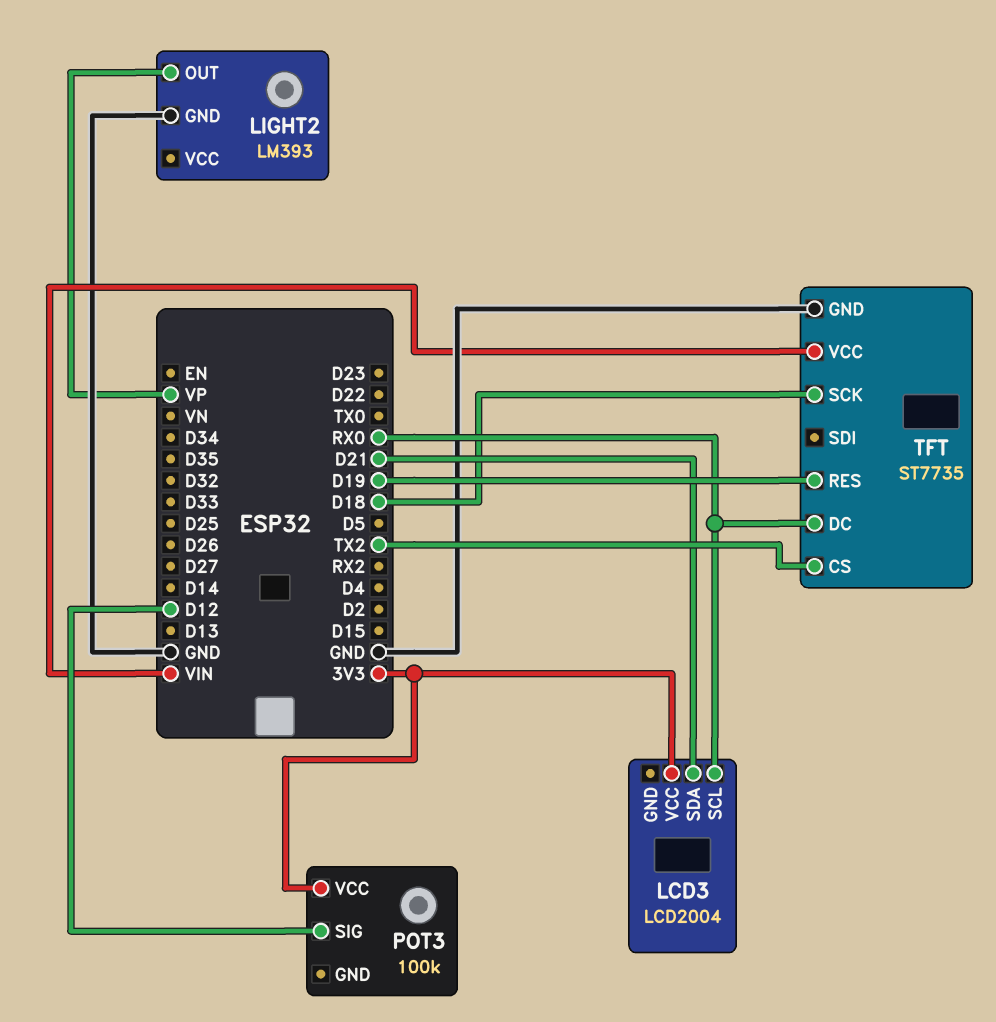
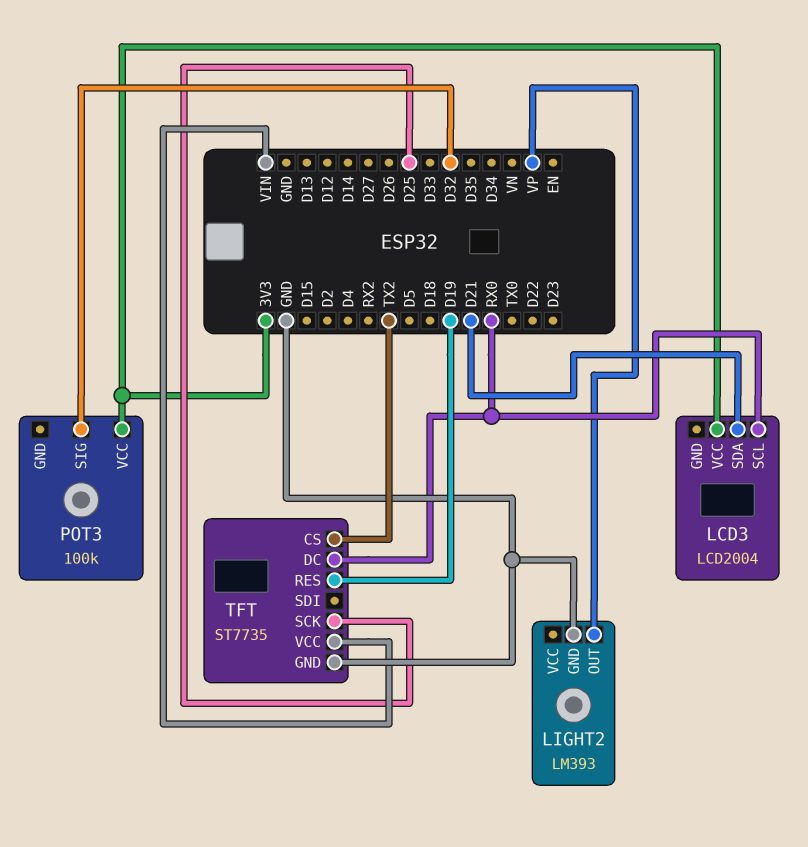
POT3 pin SIG: D12 -> D32
TFT pin SCK: D18 -> D25

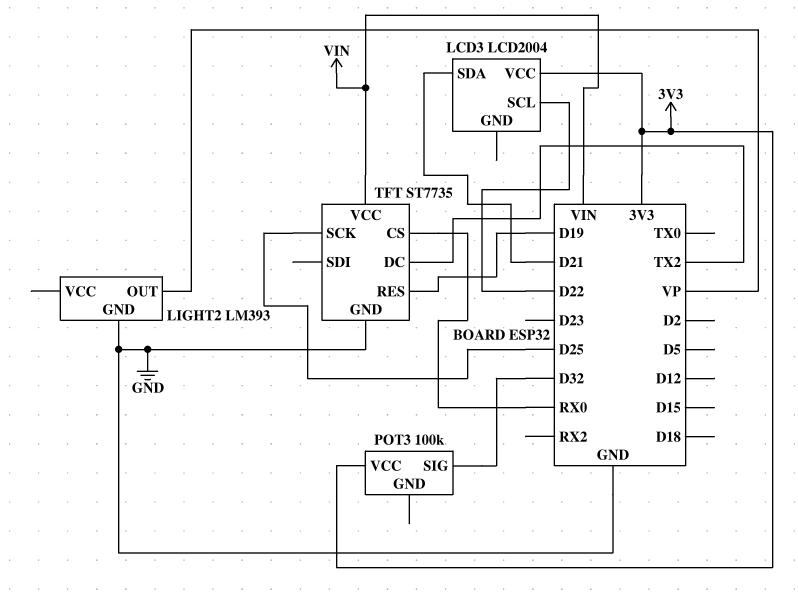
LCD3 pin SCL: RX0 -> D22
TFT pin CS: TX2 -> RX0
TFT pin DC: RX0 -> TX2

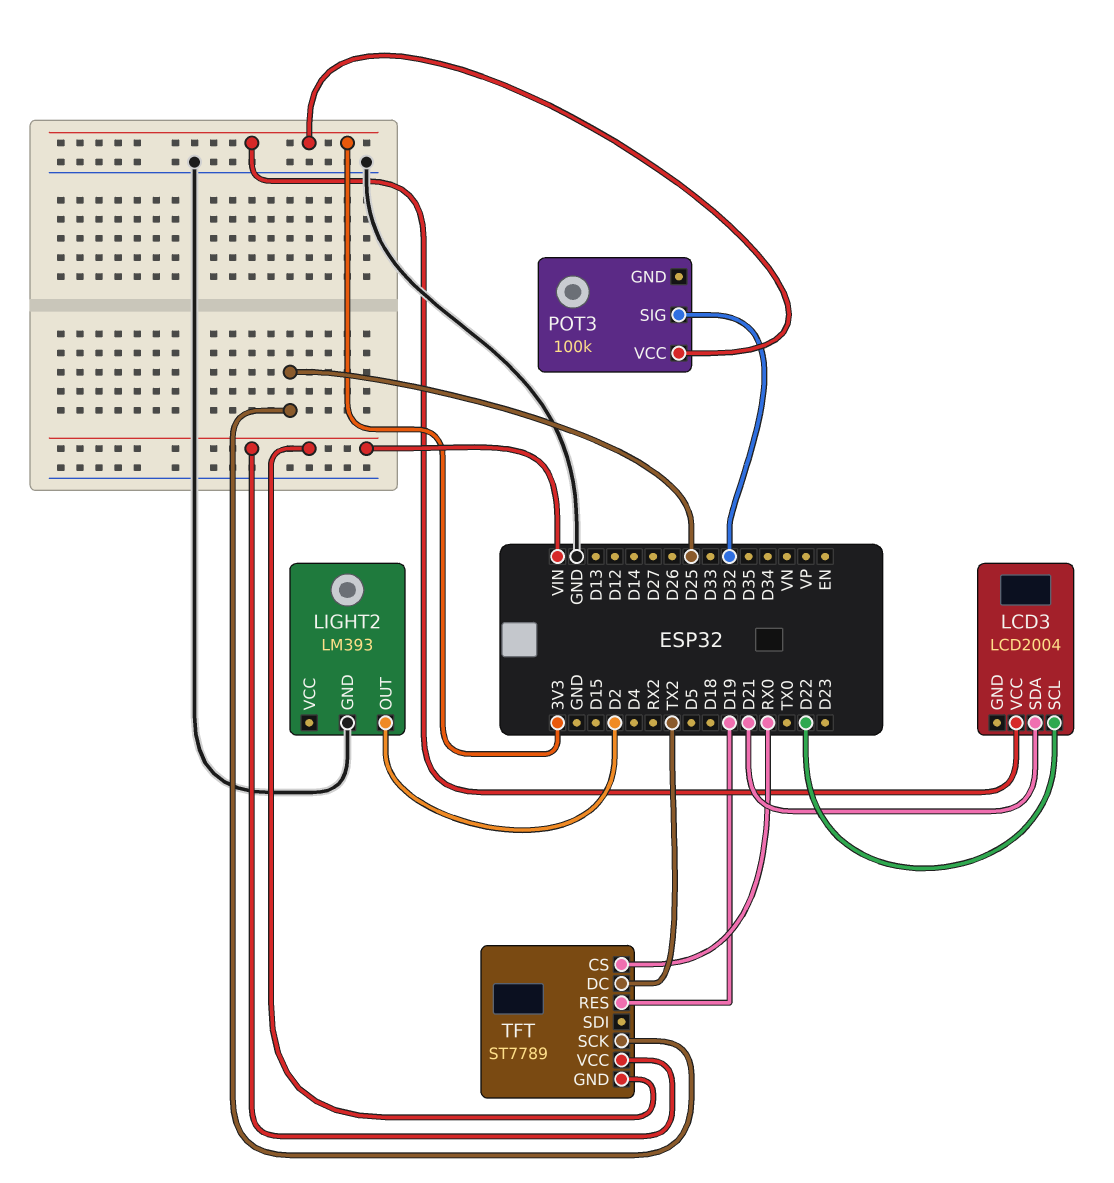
LIGHT2 pin OUT: VP -> D2
TFT: ST7735 -> ST7789
TFT pin GND: GND -> VIN

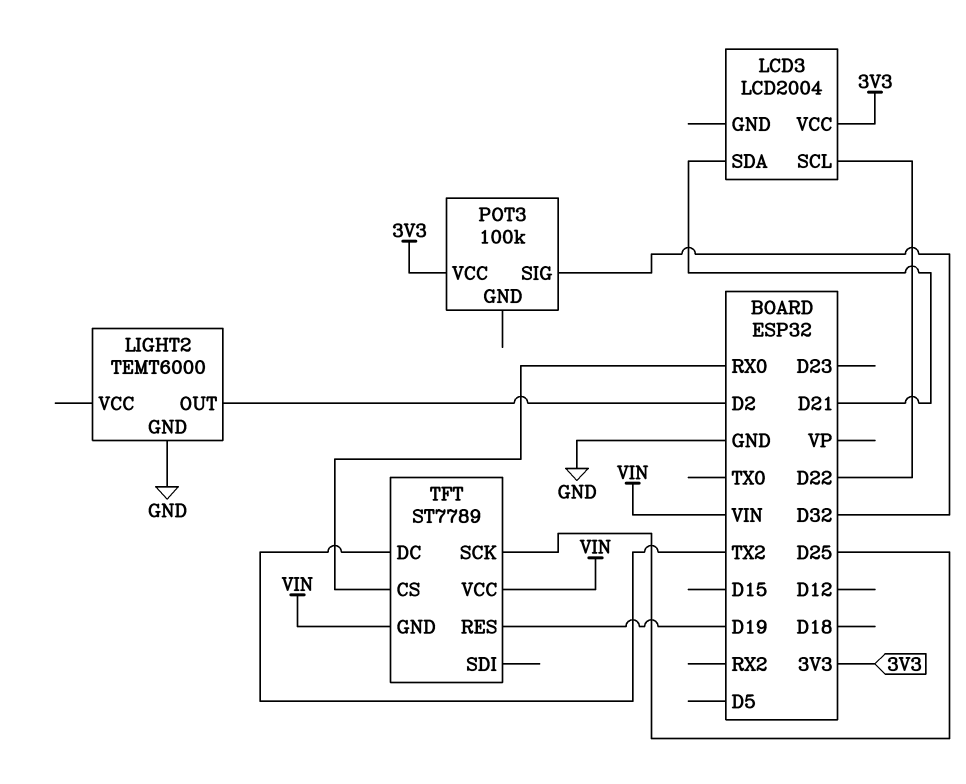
LIGHT2: LM393 -> TEMT6000

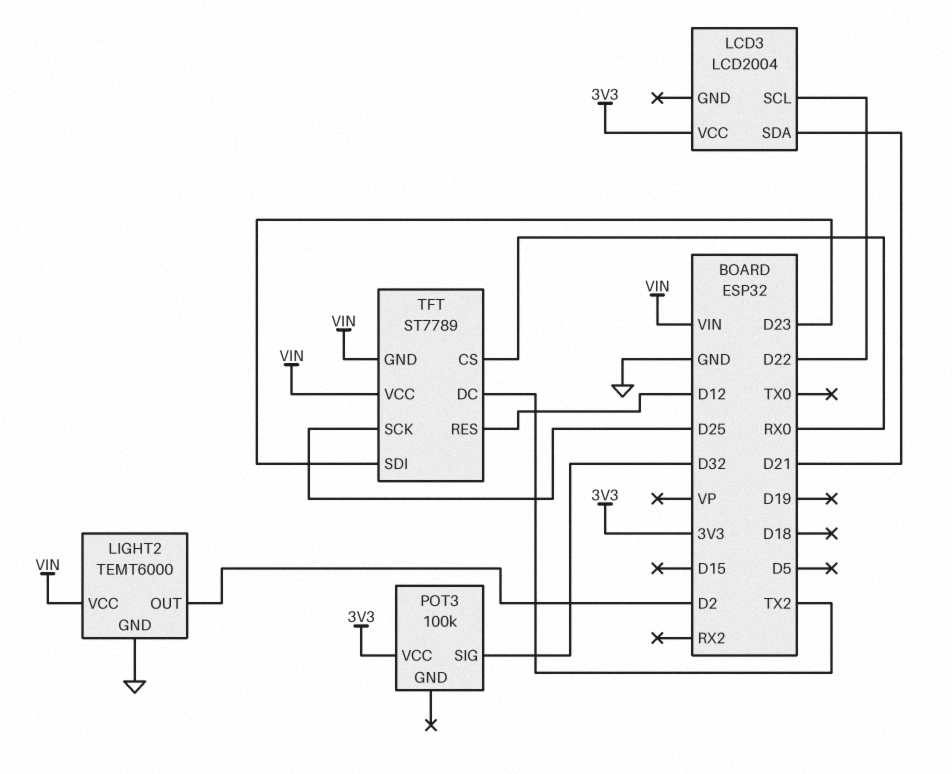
LIGHT2 pin VCC: none -> VIN
TFT pin RES: D19 -> D12
TFT pin SDI: none -> D23

